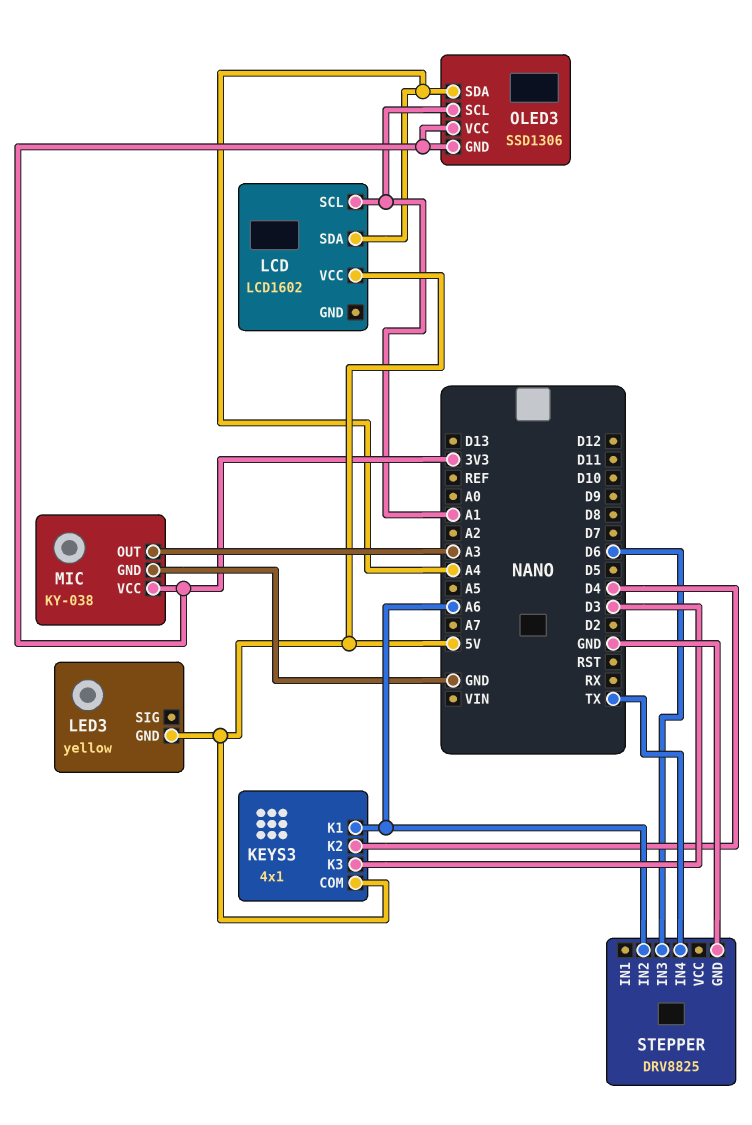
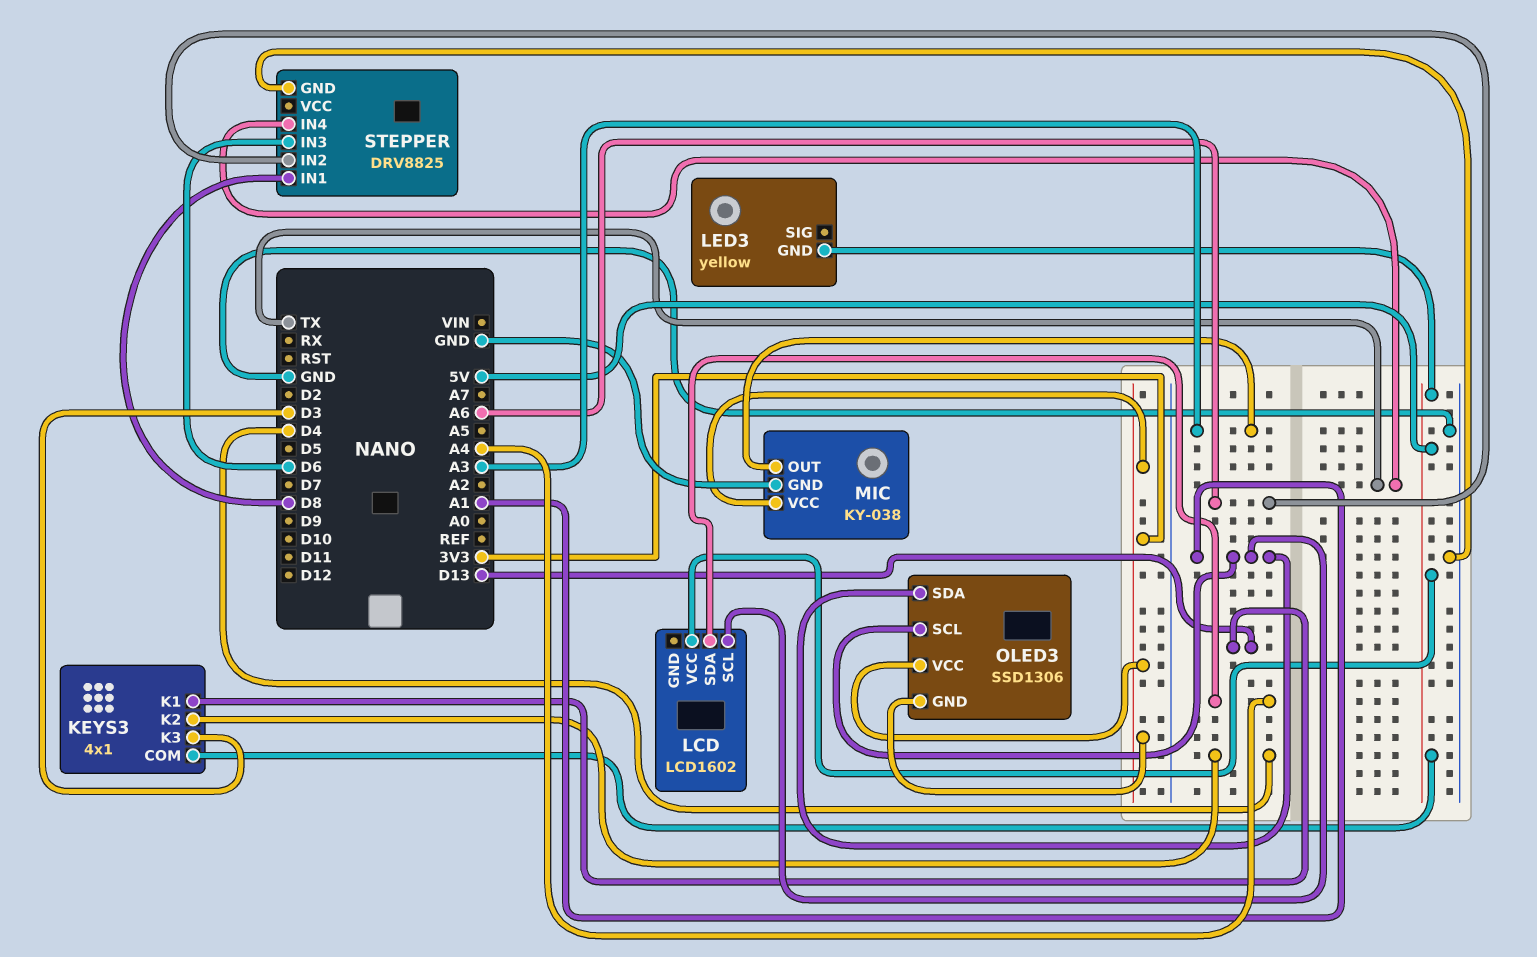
KEYS3 pin K1: A6 -> D13
OLED3 pin SDA: A4 -> A1
STEPPER pin IN1: none -> D8

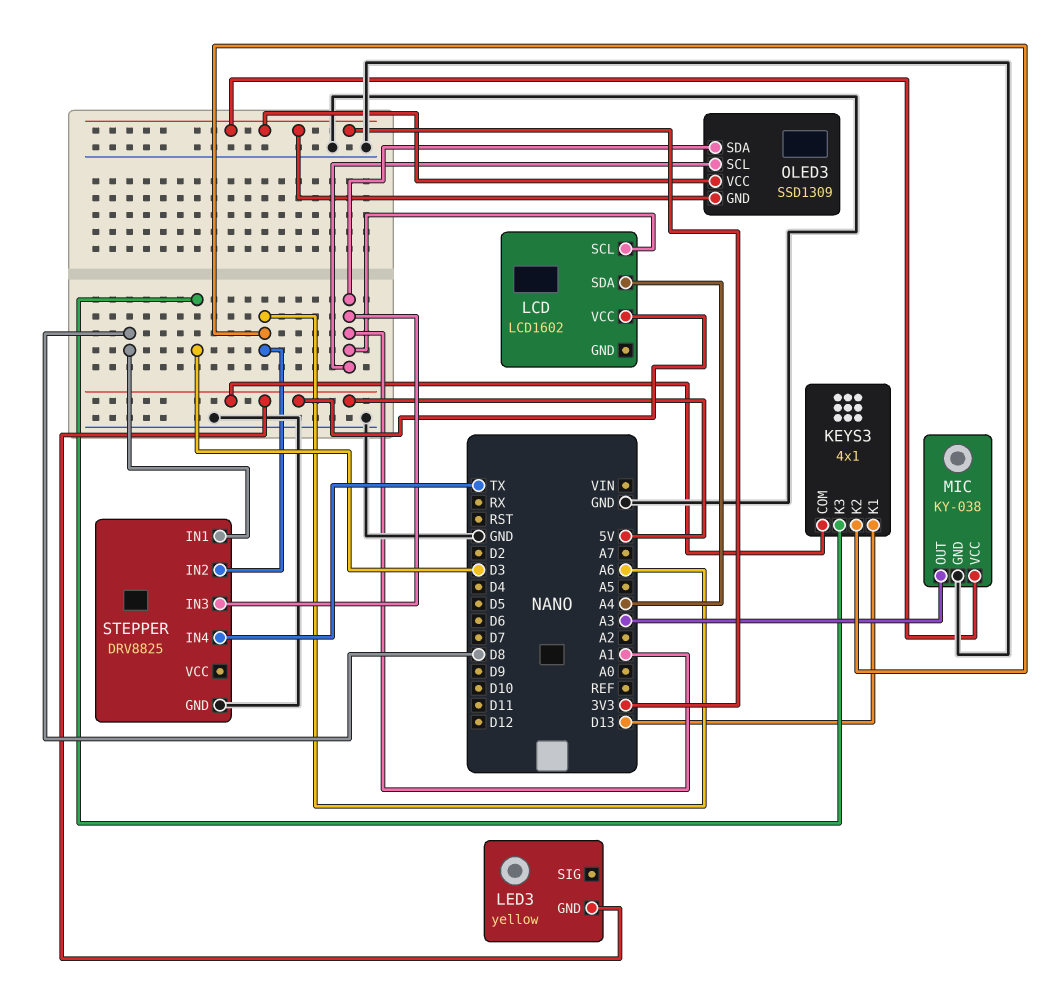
KEYS3 pin K2: D4 -> A6
OLED3: SSD1306 -> SSD1309
STEPPER pin IN3: D6 -> A1

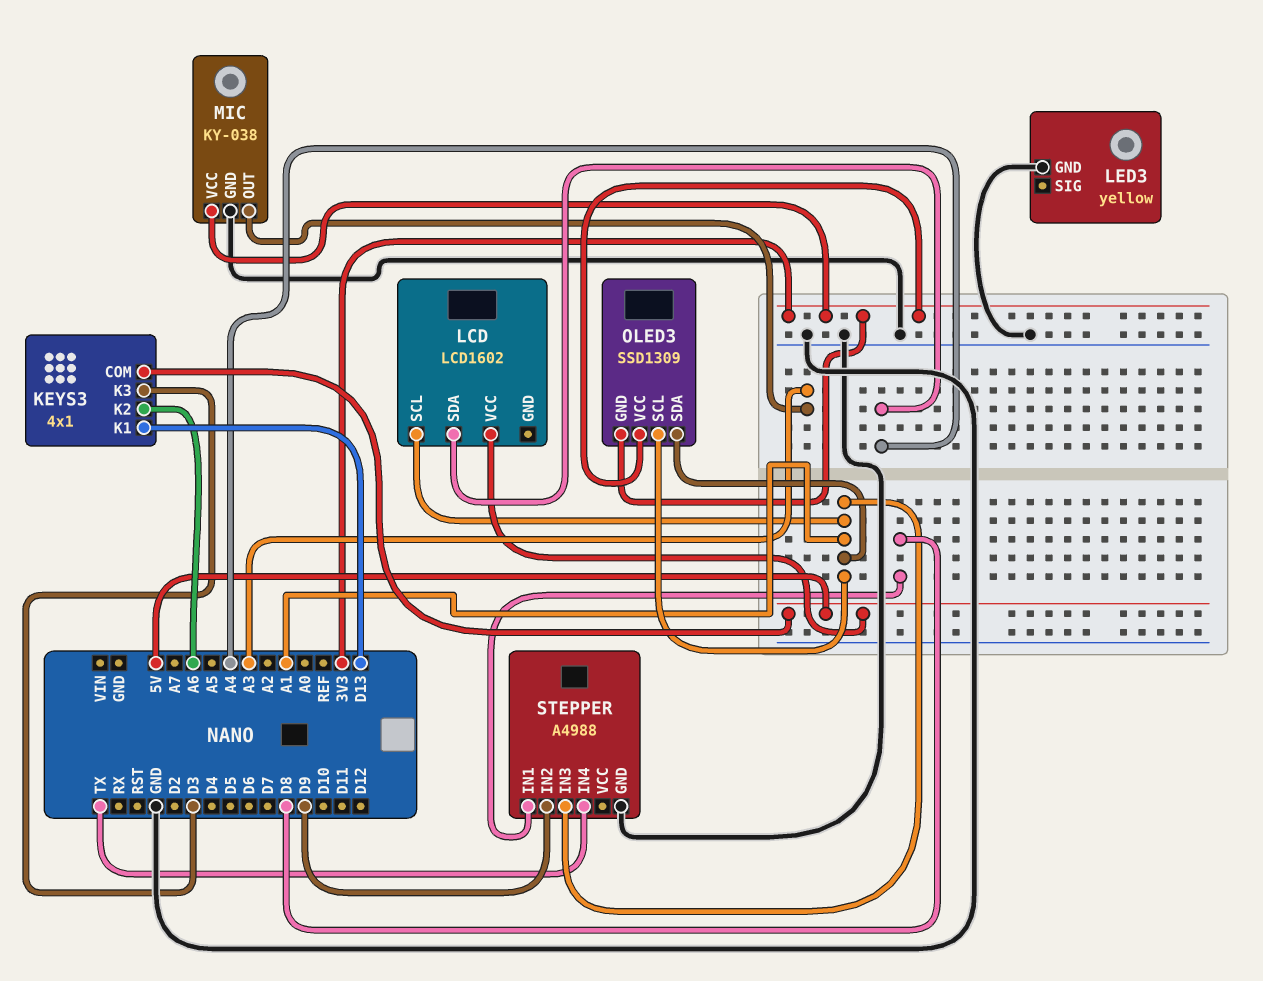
LED3 pin GND: 5V -> GND
STEPPER: DRV8825 -> A4988
STEPPER pin IN2: A6 -> D9

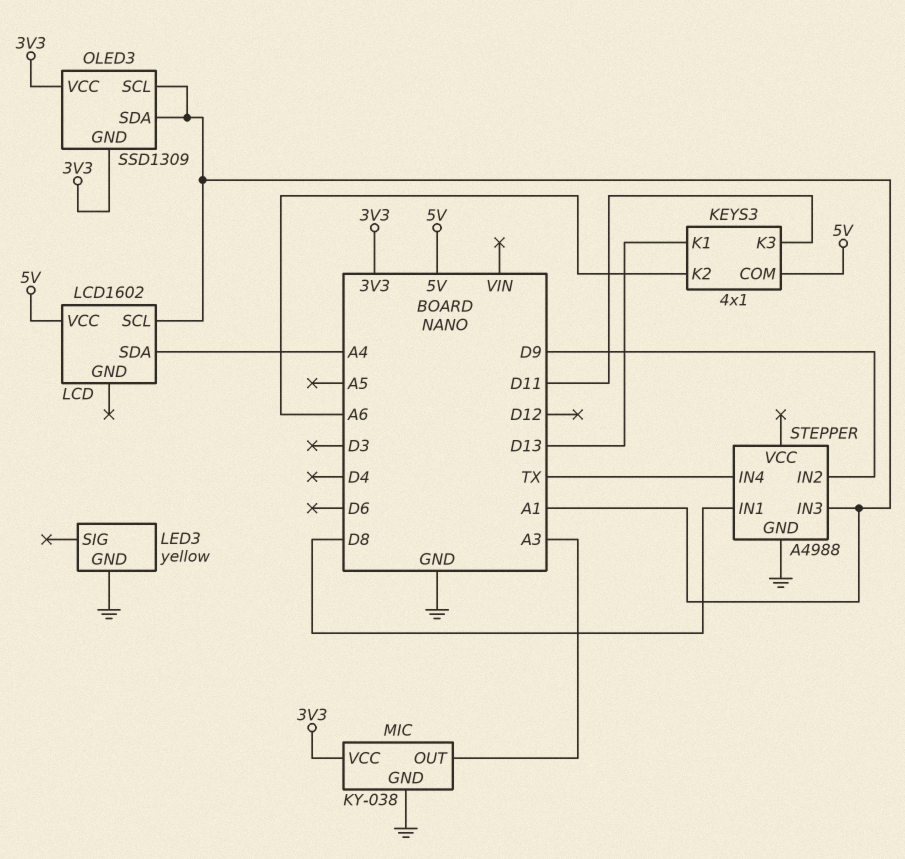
KEYS3 pin K3: D3 -> D11

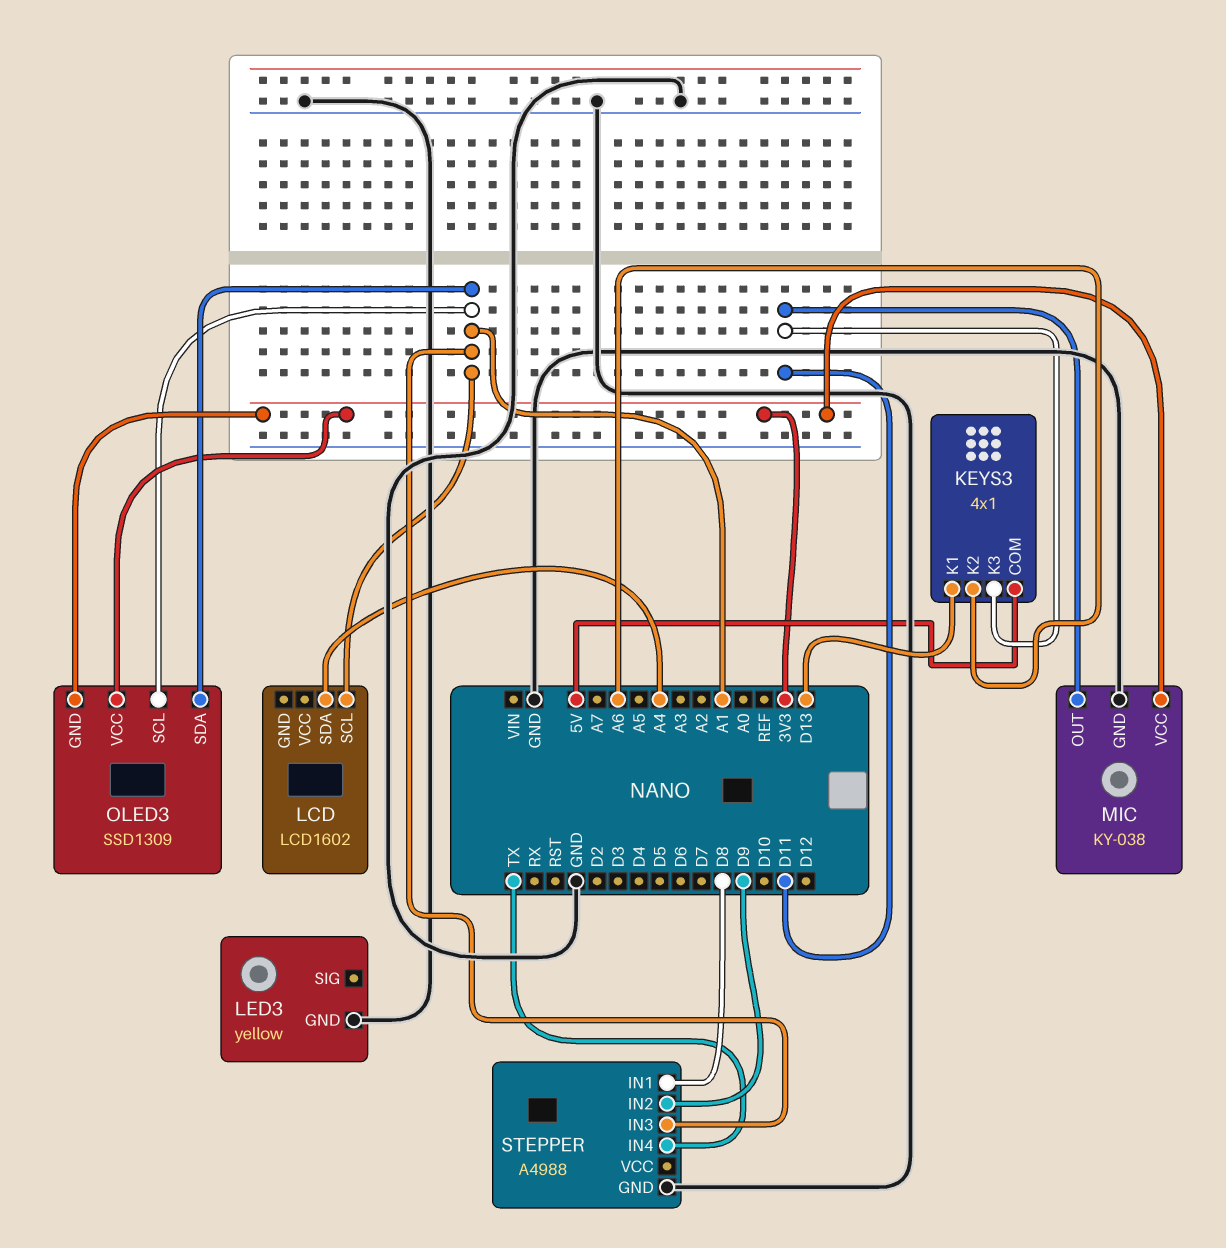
LCD pin VCC: 5V -> none
MIC pin OUT: A3 -> D11

